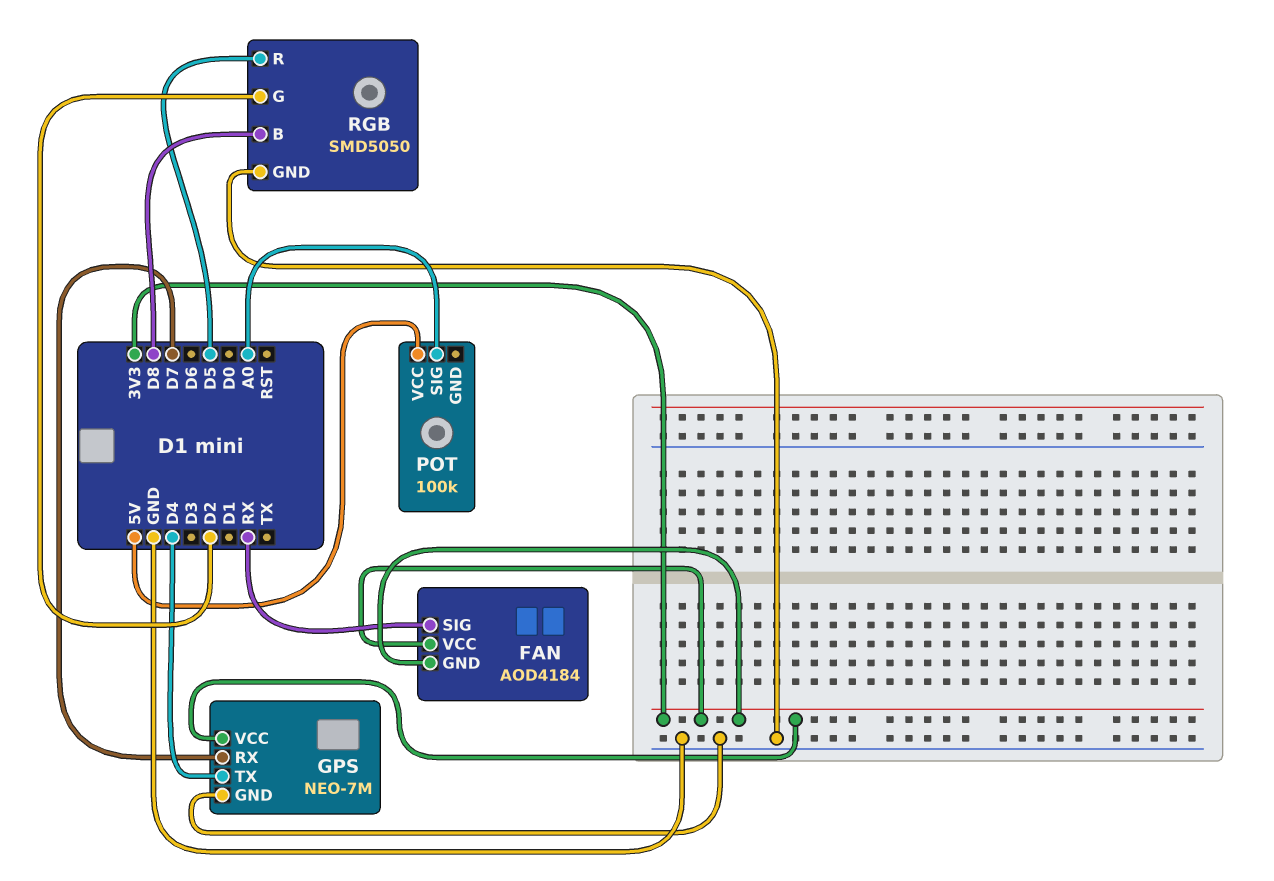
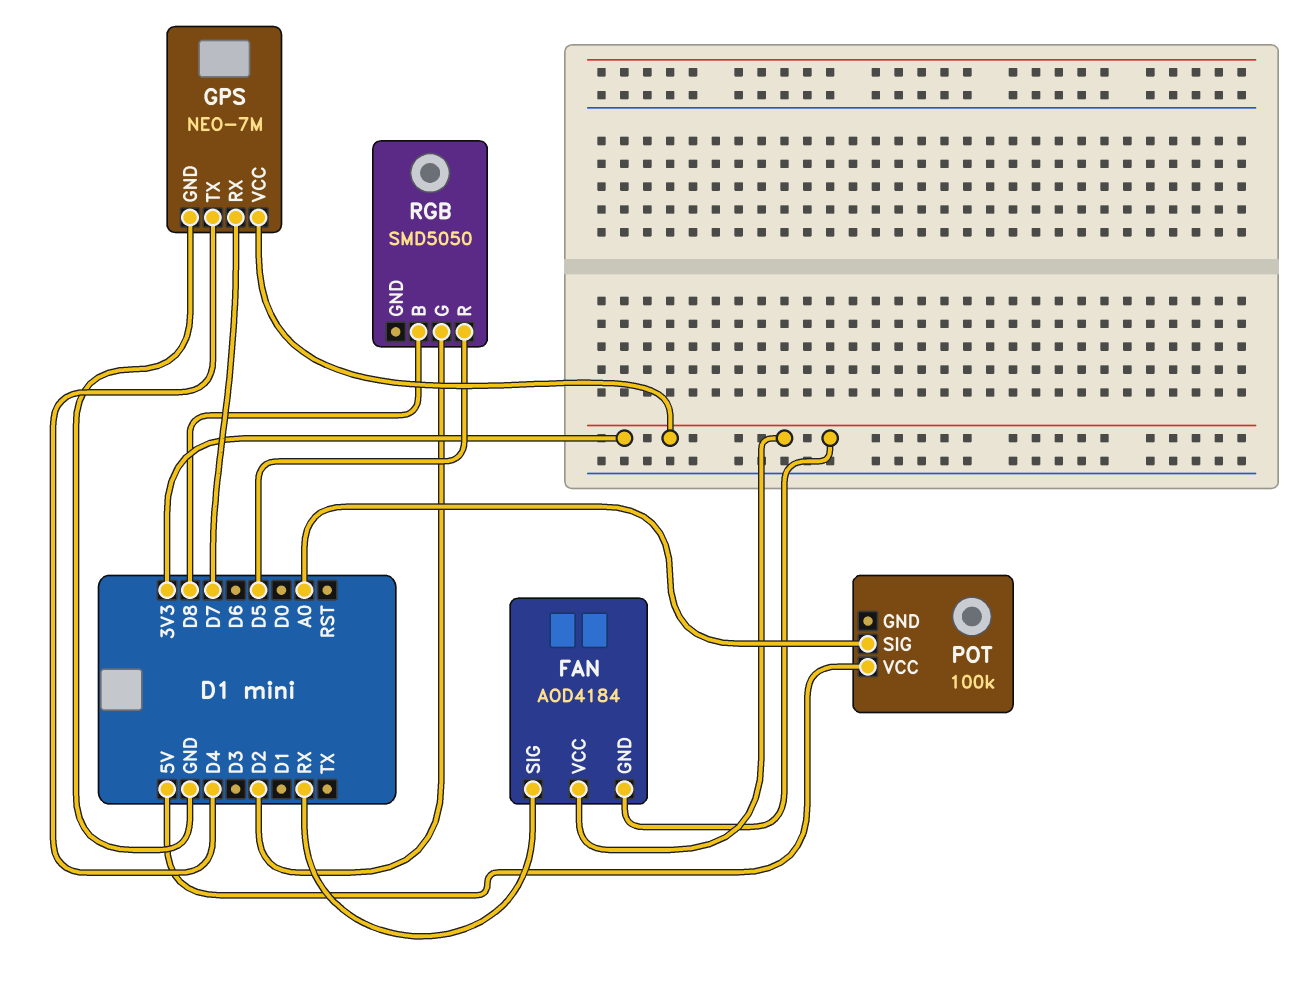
RGB pin GND: GND -> none

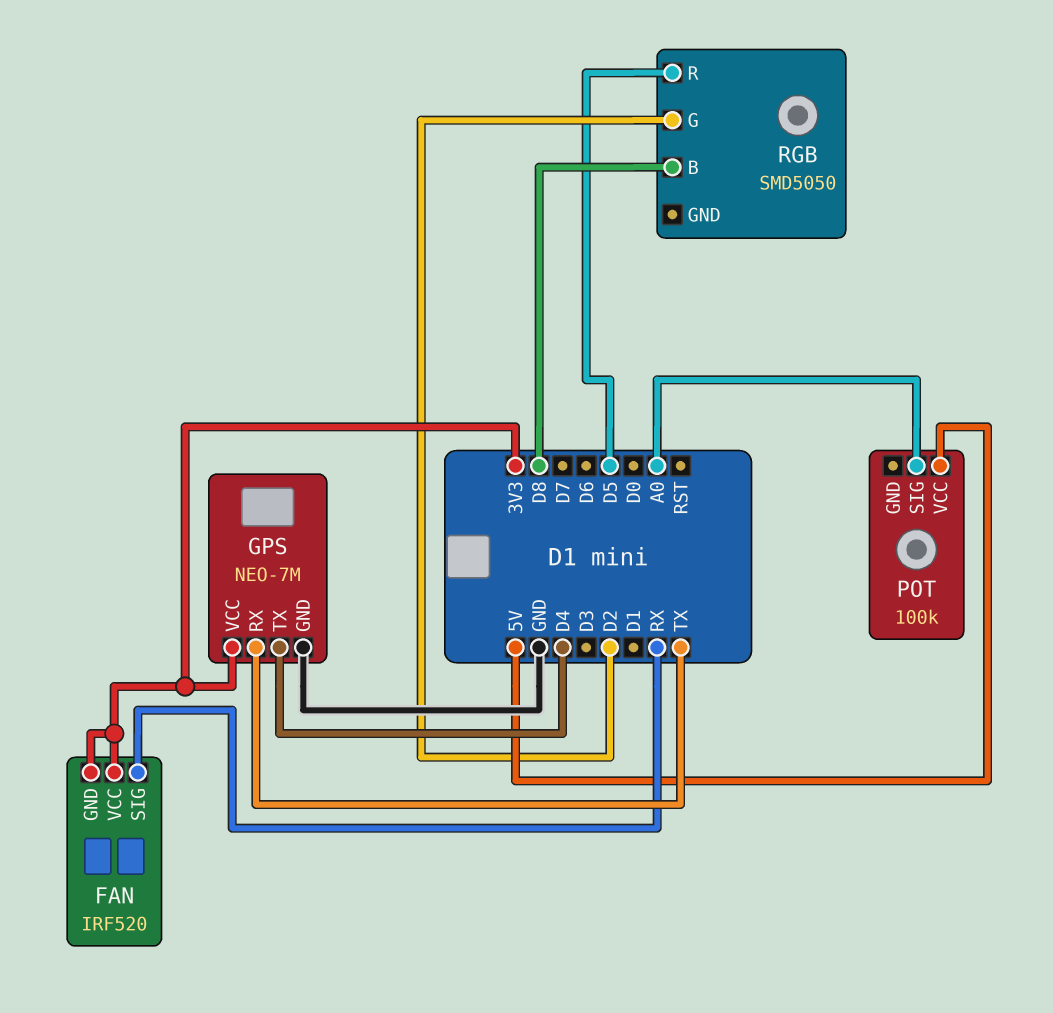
FAN: AOD4184 -> IRF520
GPS pin RX: D7 -> TX

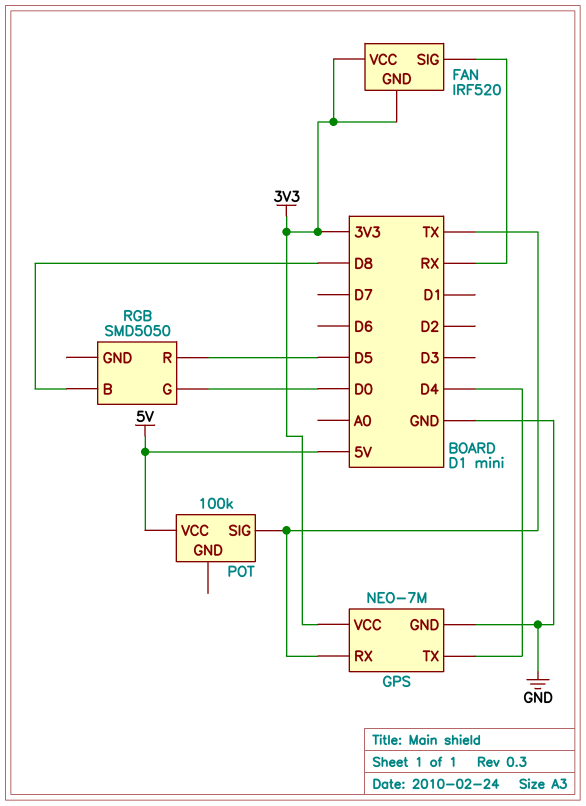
POT pin SIG: A0 -> TX
RGB pin G: D2 -> D0

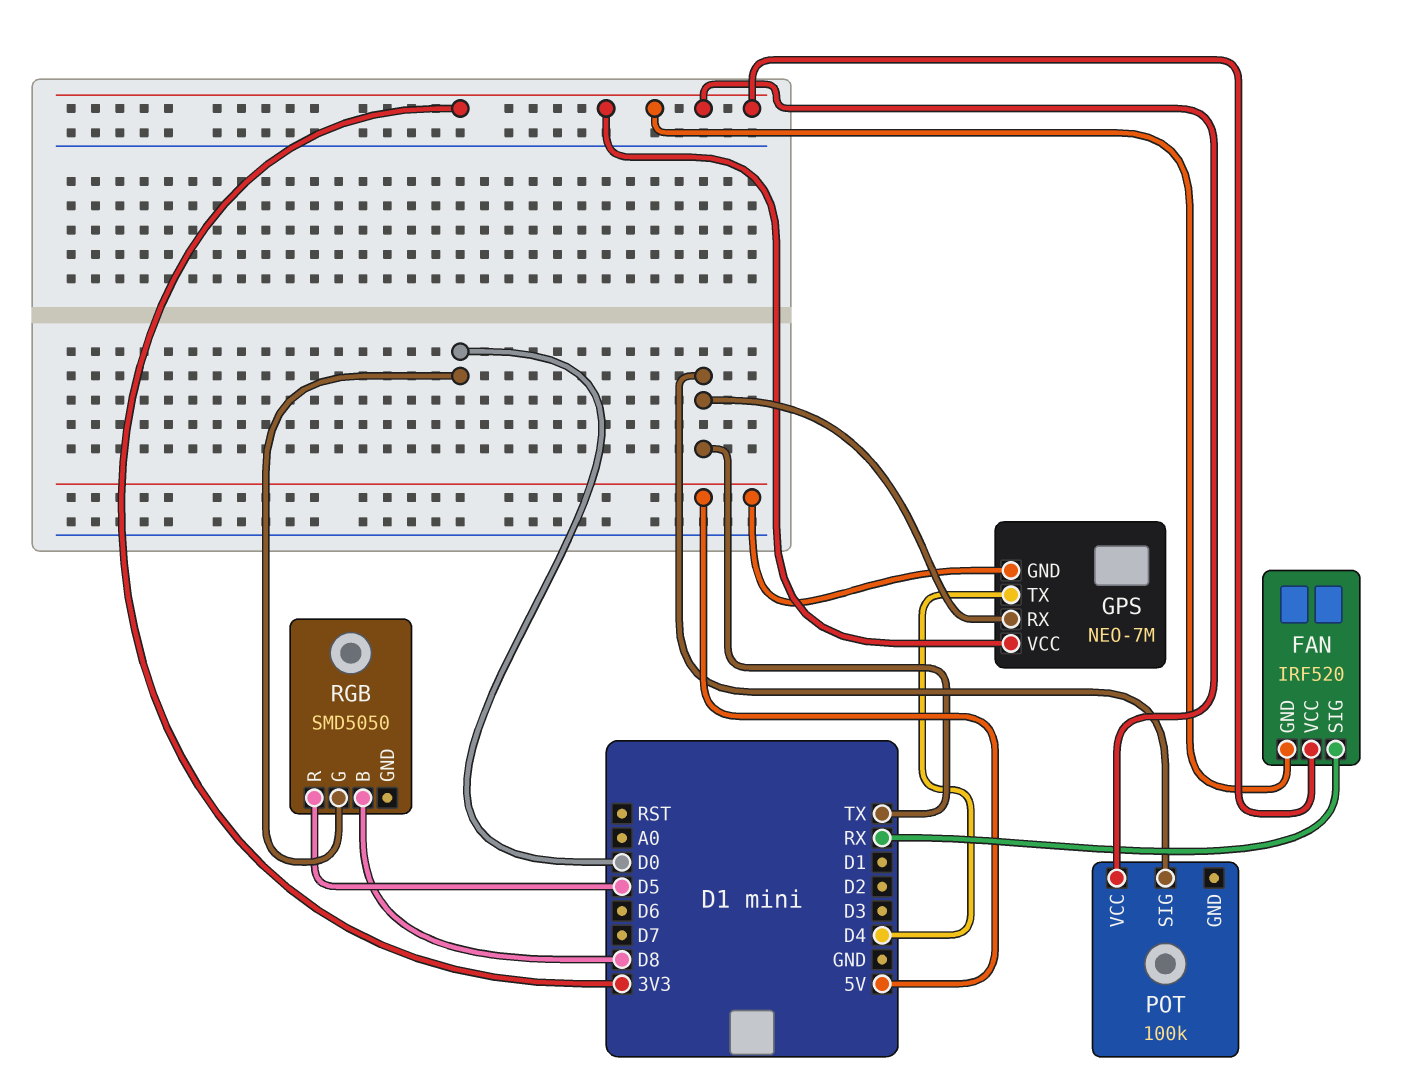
GPS pin GND: GND -> 5V
POT pin VCC: 5V -> 3V3

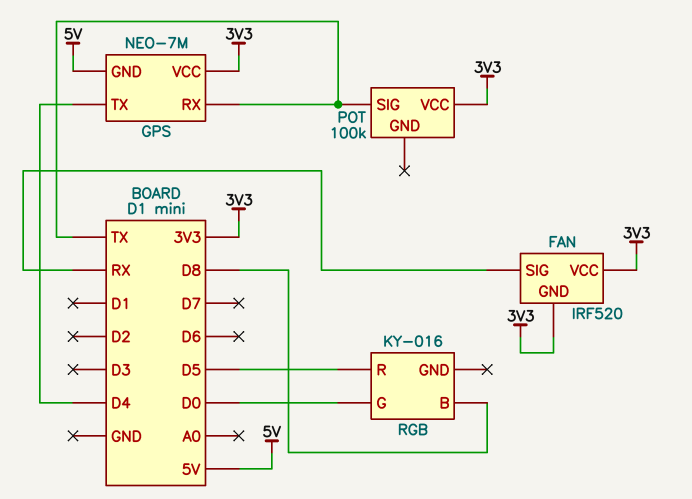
RGB: SMD5050 -> KY-016

